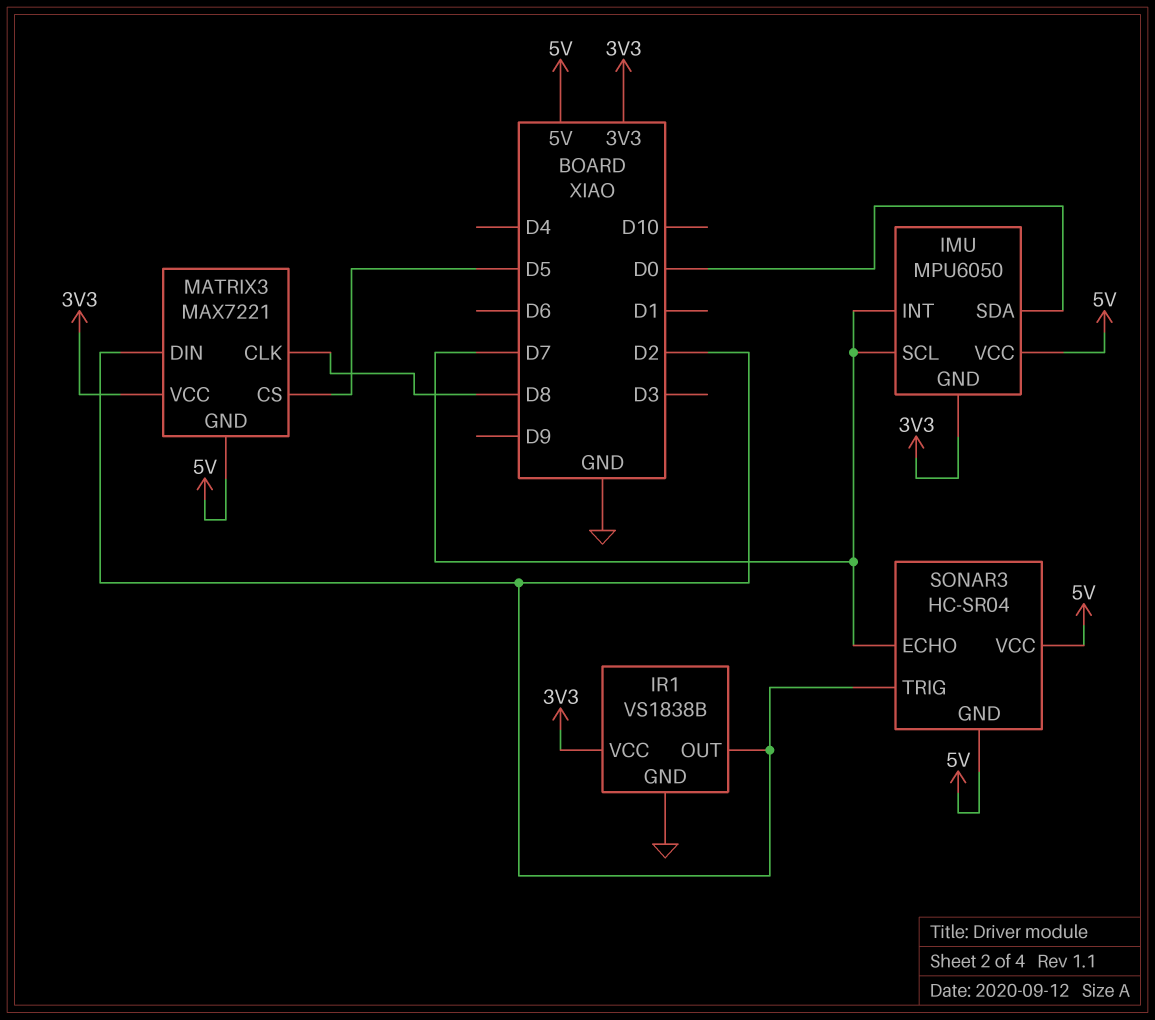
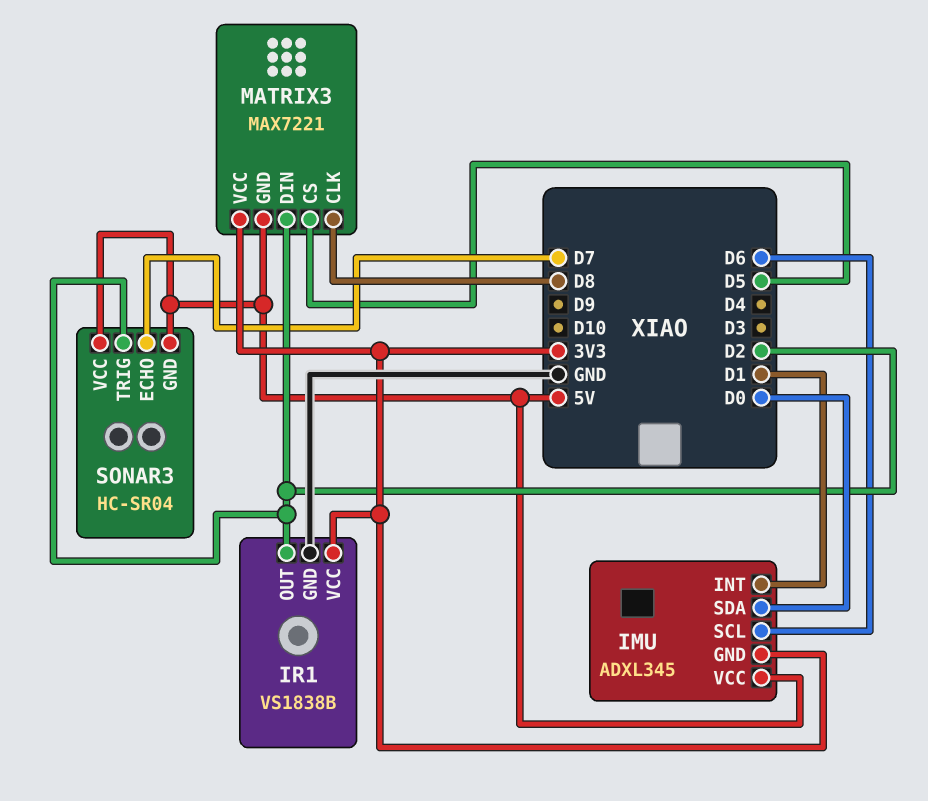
IMU: MPU6050 -> ADXL345
IMU pin INT: D7 -> D1
IMU pin SCL: D7 -> D6

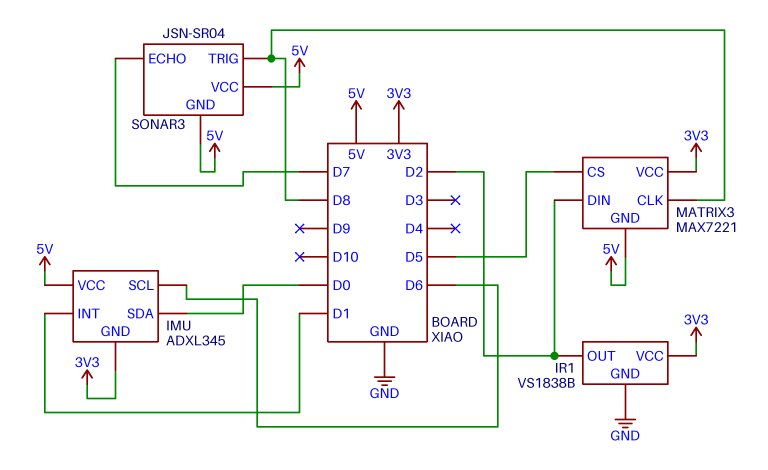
SONAR3: HC-SR04 -> JSN-SR04
SONAR3 pin TRIG: D2 -> D8

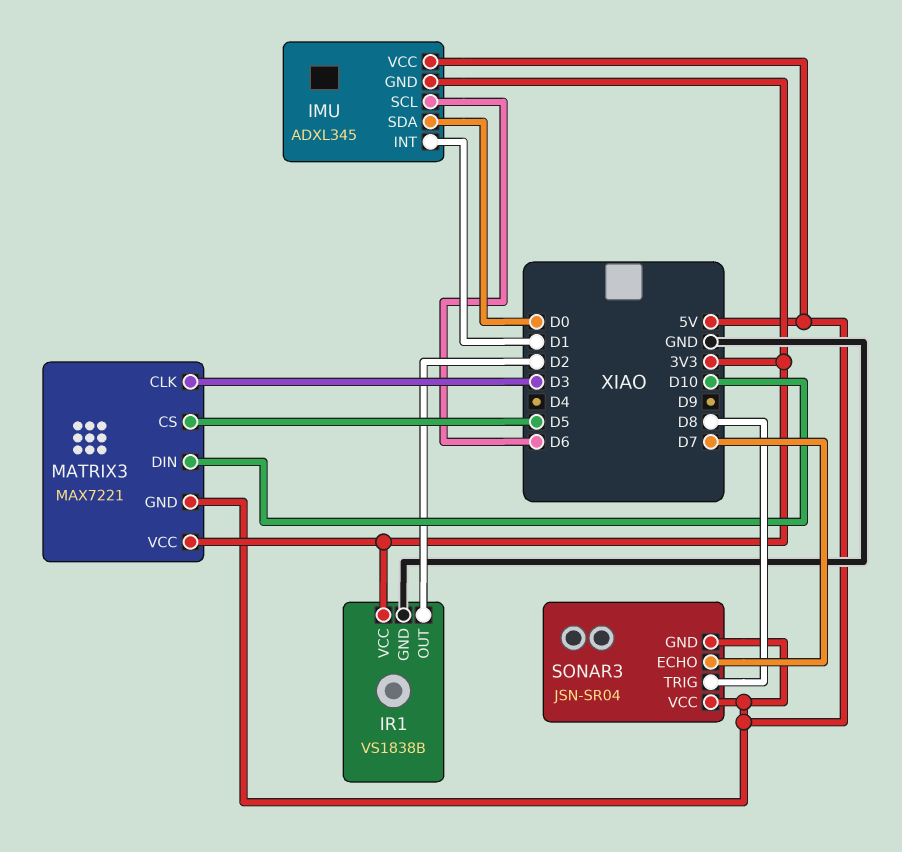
MATRIX3 pin CLK: D8 -> D3
MATRIX3 pin DIN: D2 -> D10

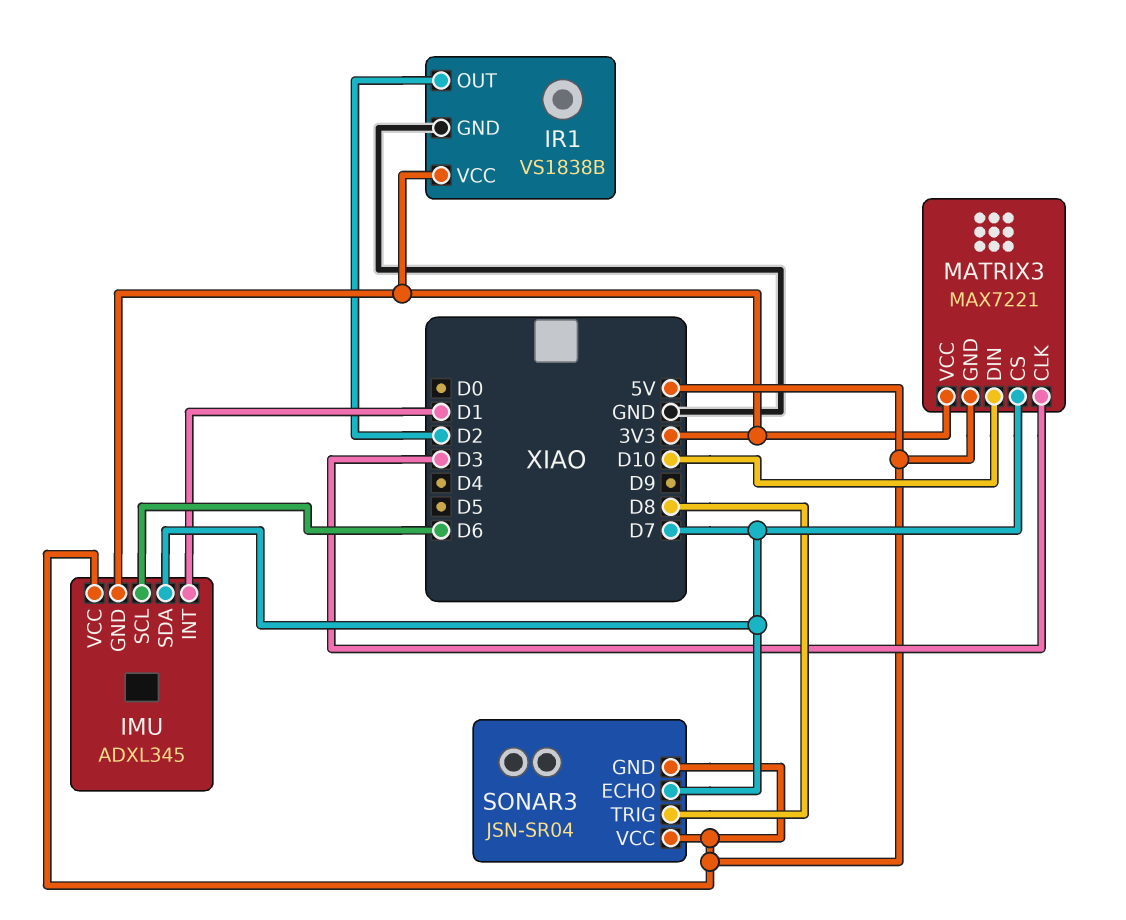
IMU pin SDA: D0 -> D7
MATRIX3 pin CS: D5 -> D7

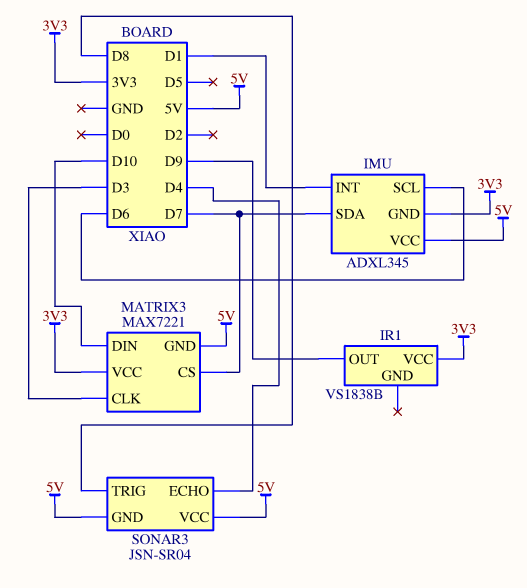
IR1 pin GND: GND -> none
IR1 pin OUT: D2 -> D9
SONAR3 pin ECHO: D7 -> D4

